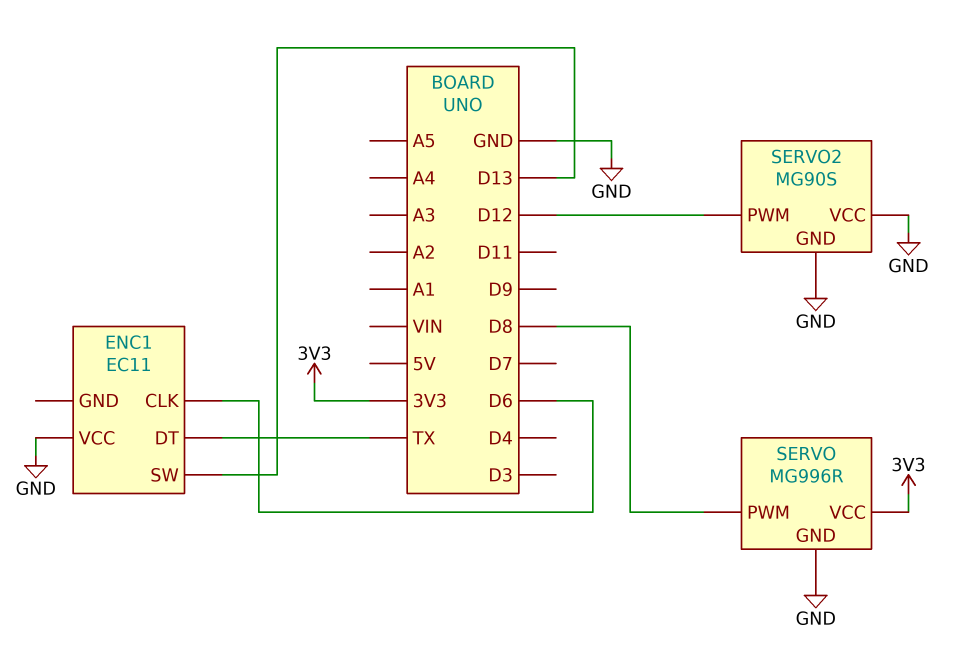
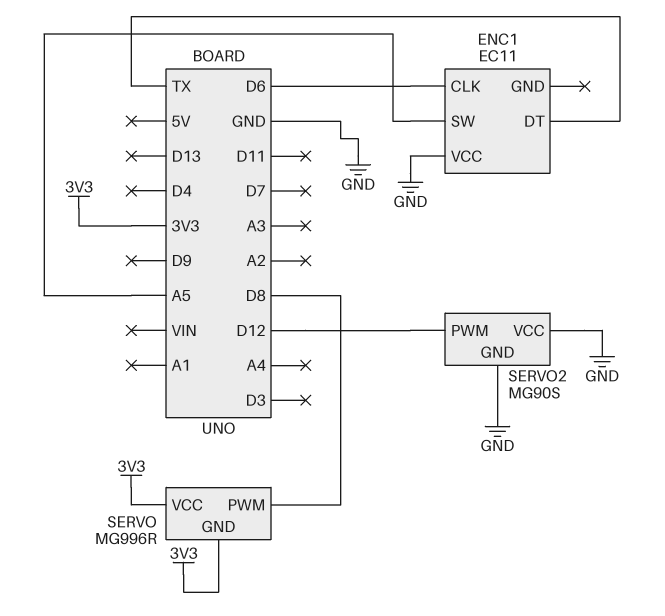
ENC1 pin SW: D13 -> A5
SERVO pin GND: GND -> 3V3

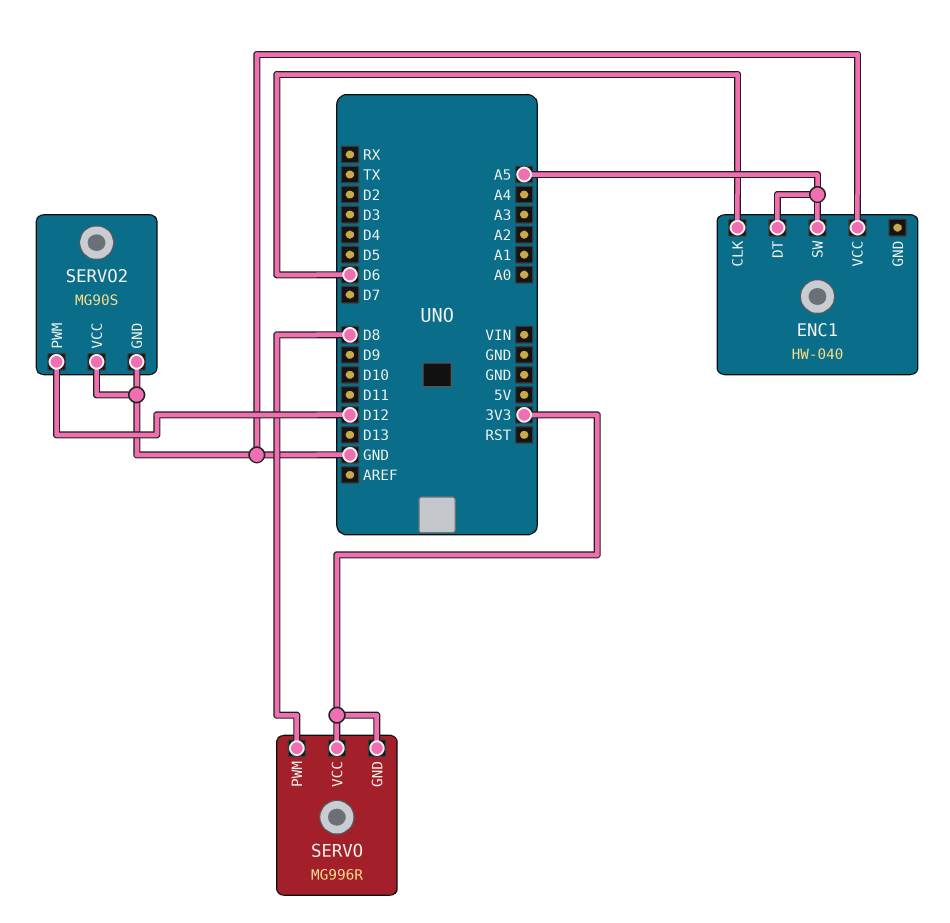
ENC1: EC11 -> HW-040
ENC1 pin DT: TX -> A5

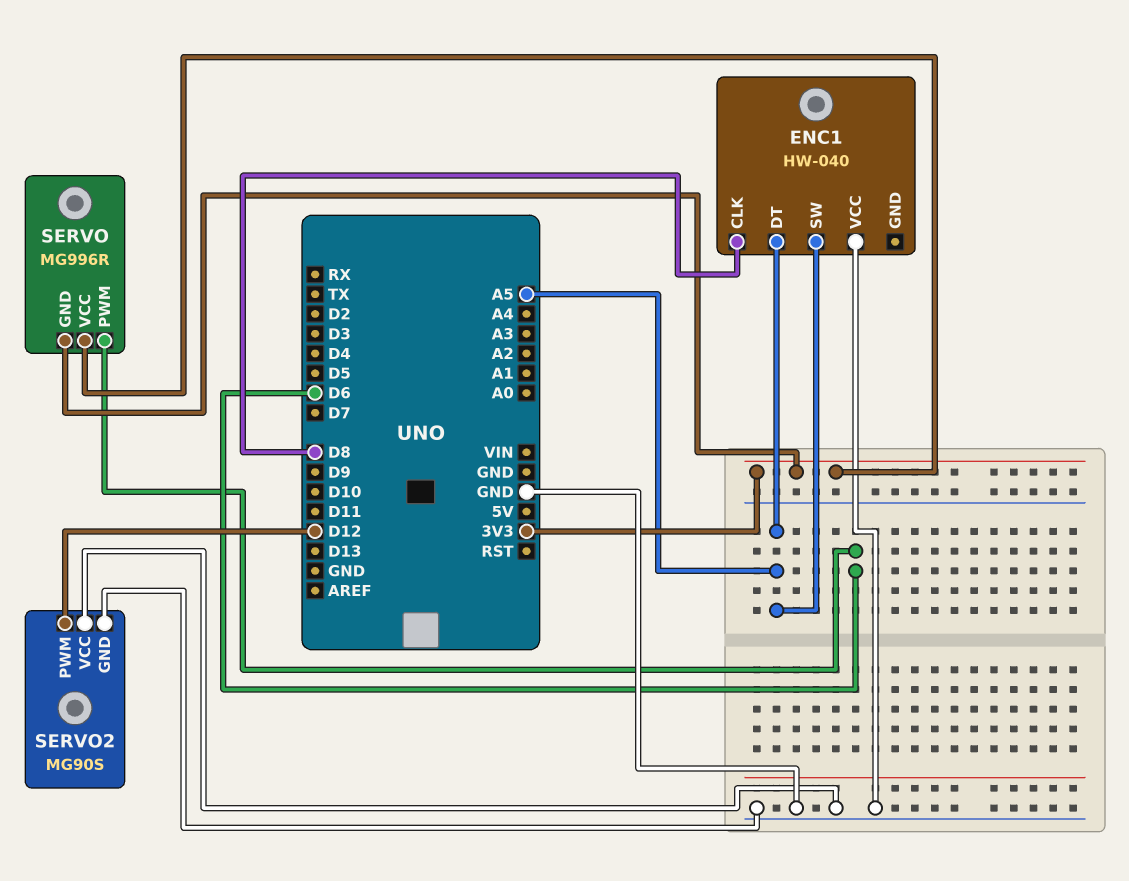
ENC1 pin CLK: D6 -> D8
SERVO pin PWM: D8 -> D6

